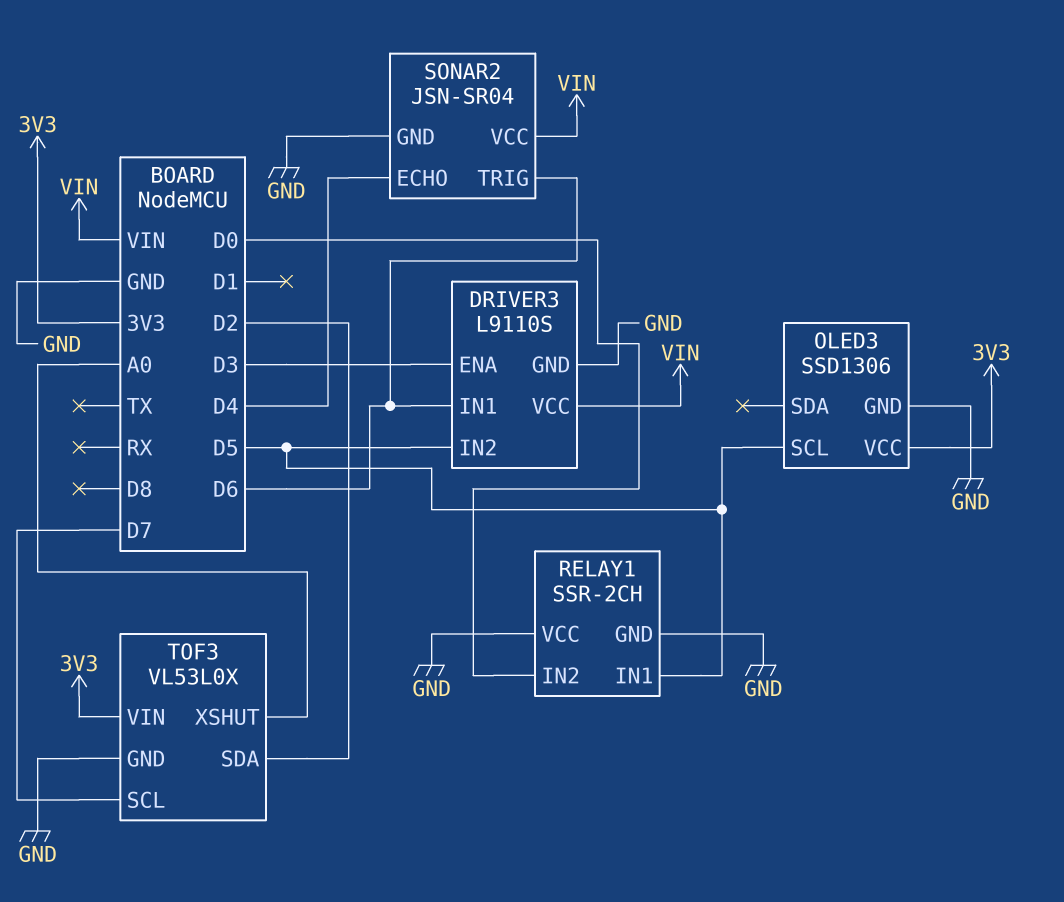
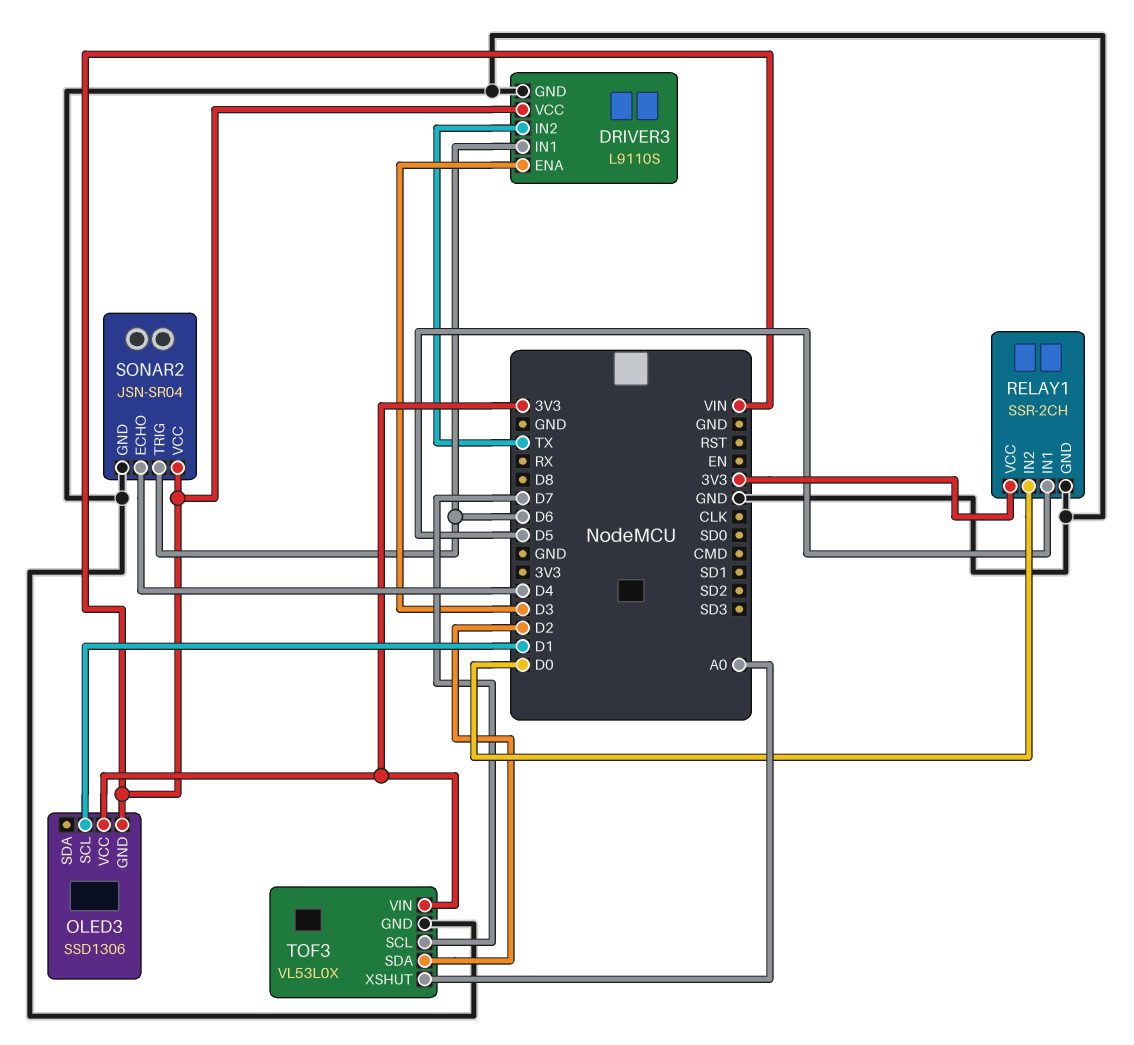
DRIVER3 pin IN2: D5 -> TX
OLED3 pin GND: GND -> VIN
OLED3 pin SCL: D5 -> D1
RELAY1 pin VCC: GND -> 3V3

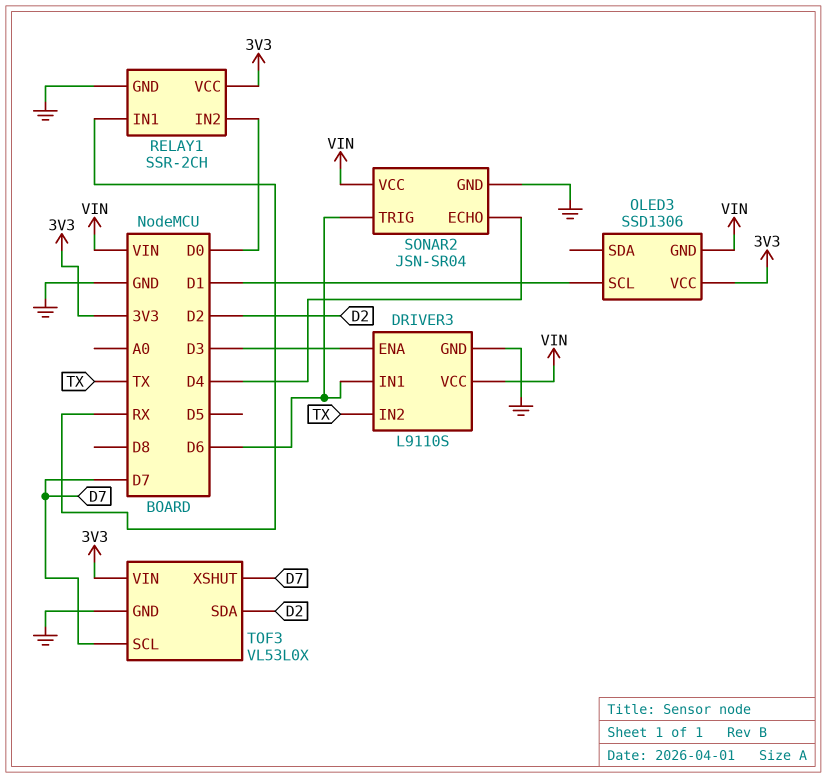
RELAY1 pin IN1: D5 -> RX
TOF3 pin XSHUT: A0 -> D7

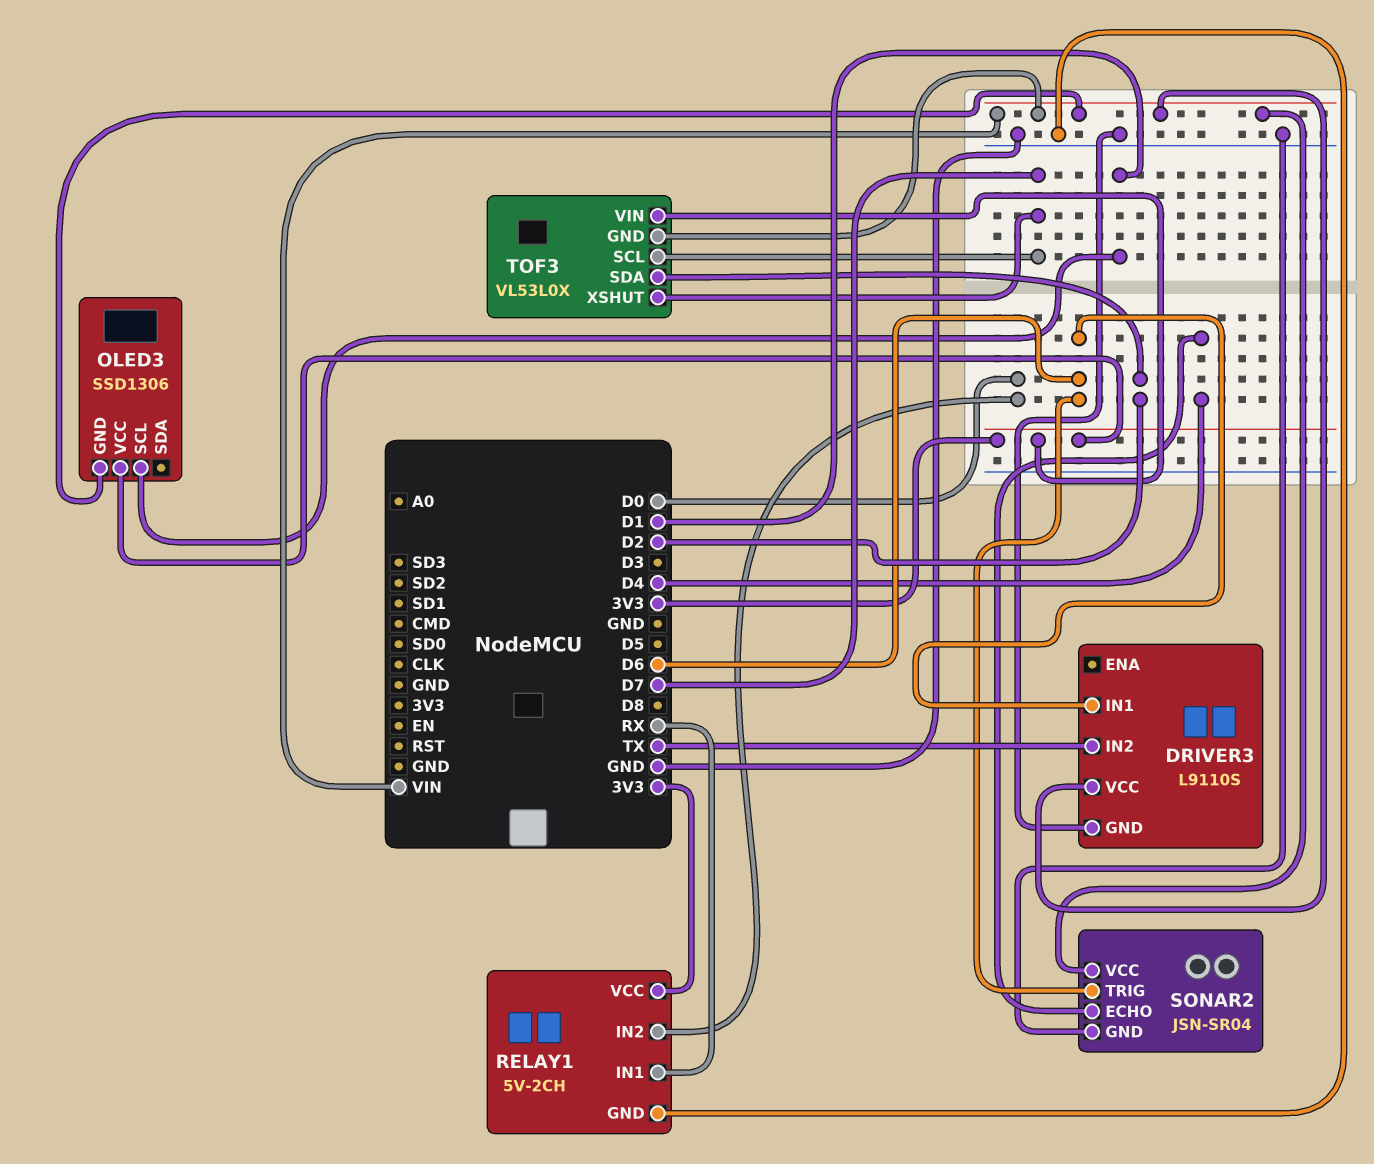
DRIVER3 pin ENA: D3 -> none
RELAY1: SSR-2CH -> 5V-2CH
TOF3 pin GND: GND -> VIN

